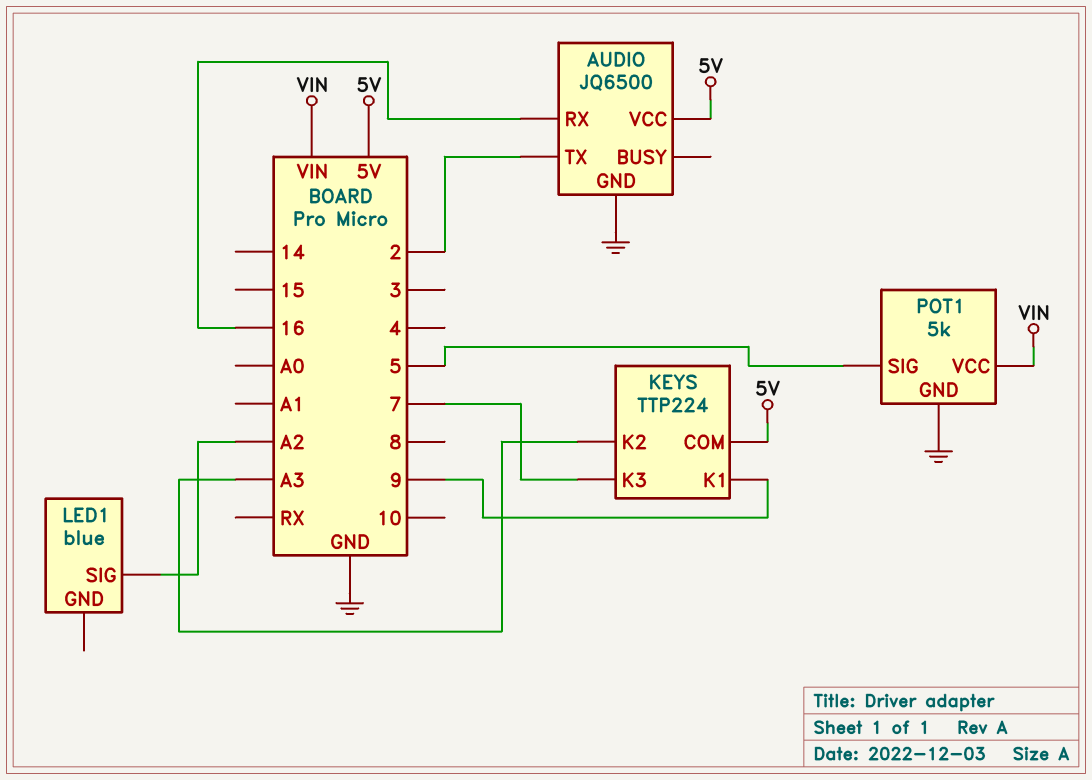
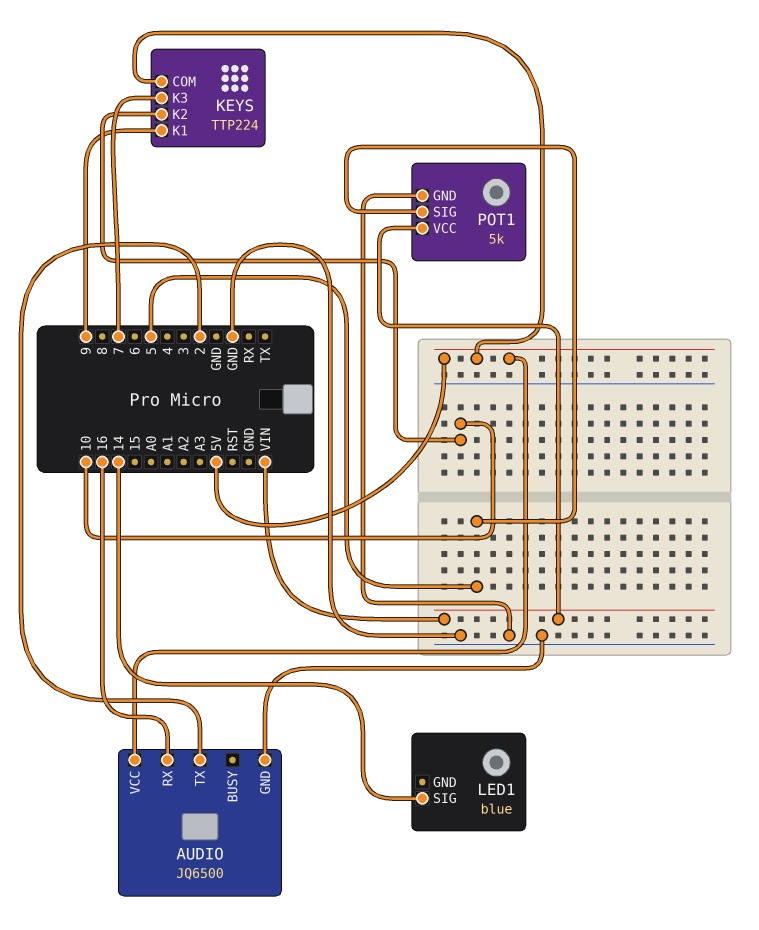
KEYS pin K2: A3 -> 10
LED1 pin SIG: A2 -> 14

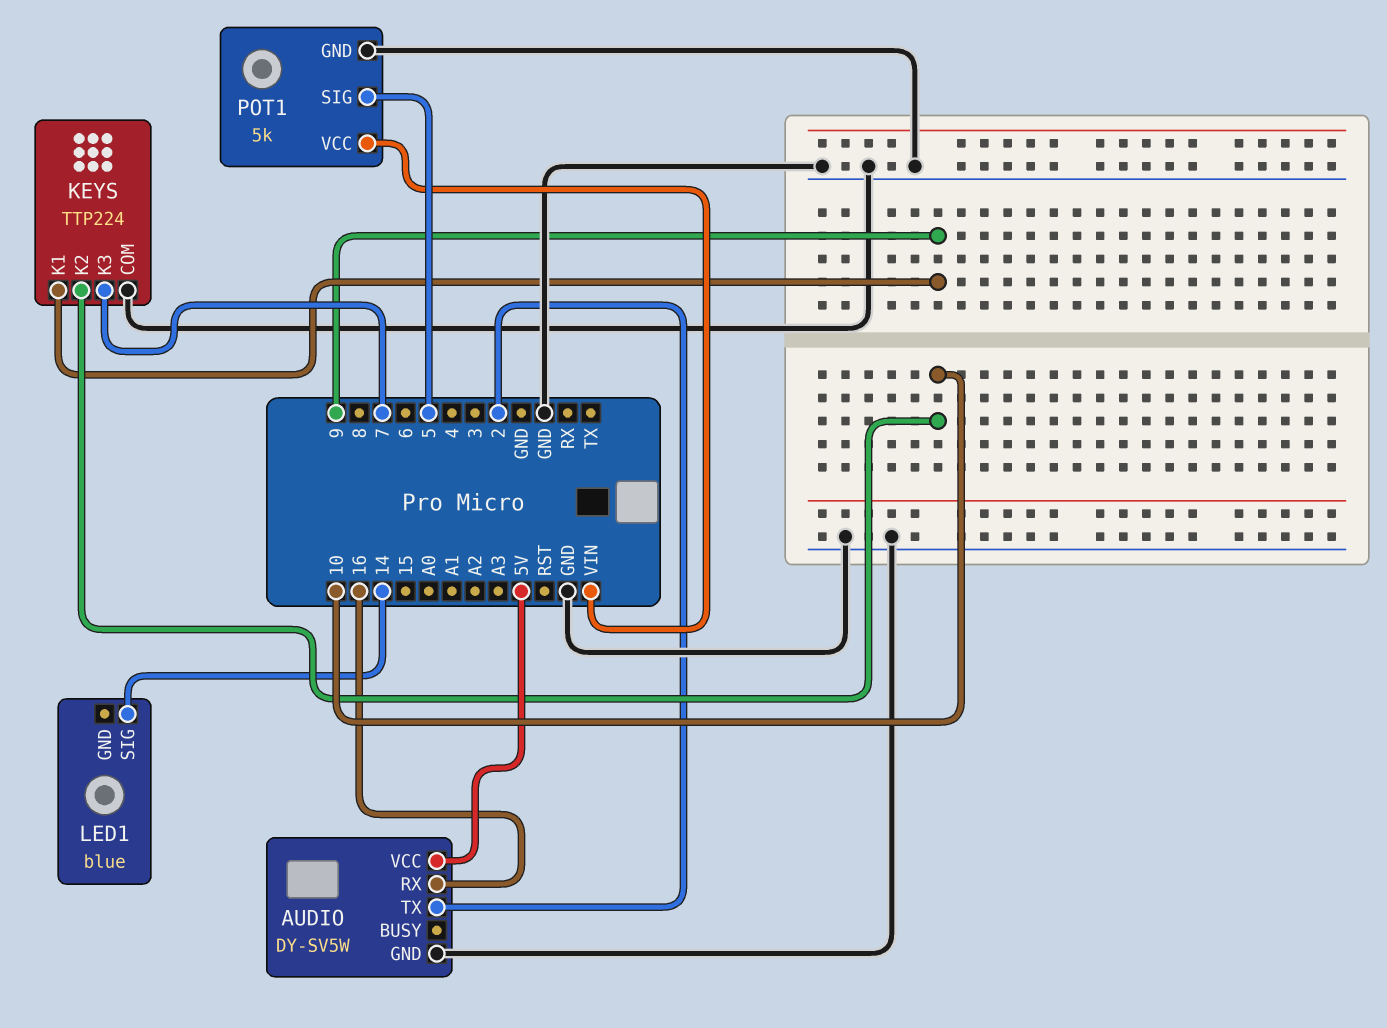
AUDIO: JQ6500 -> DY-SV5W
KEYS pin COM: 5V -> GND

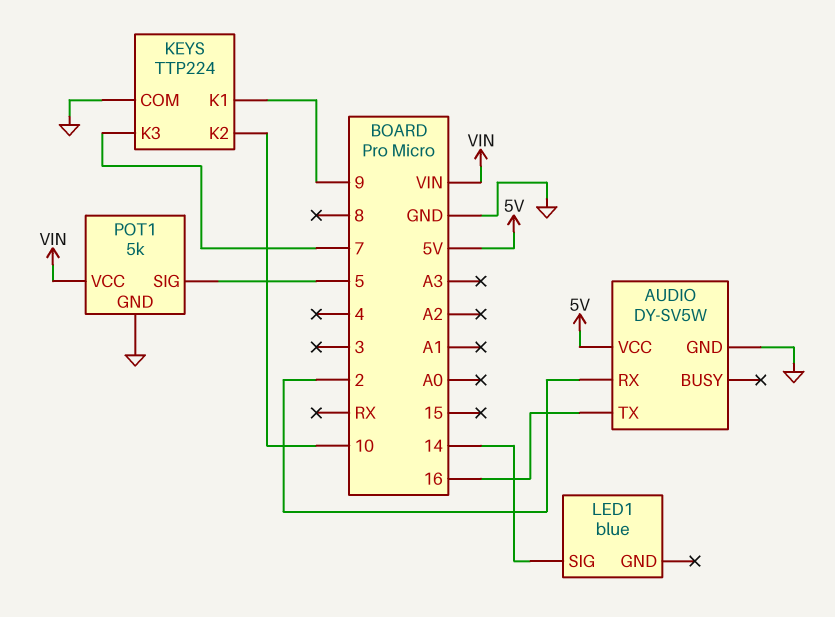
AUDIO pin RX: 16 -> 2
AUDIO pin TX: 2 -> 16

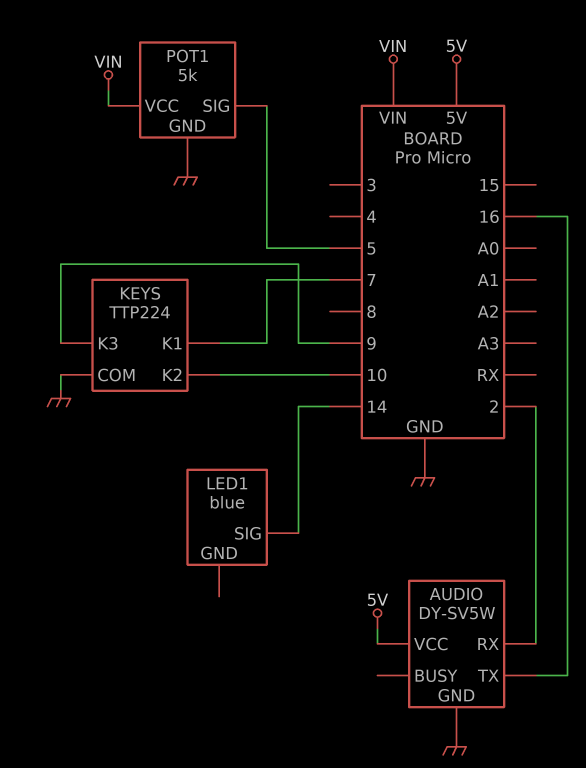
KEYS pin K1: 9 -> 7
KEYS pin K3: 7 -> 9

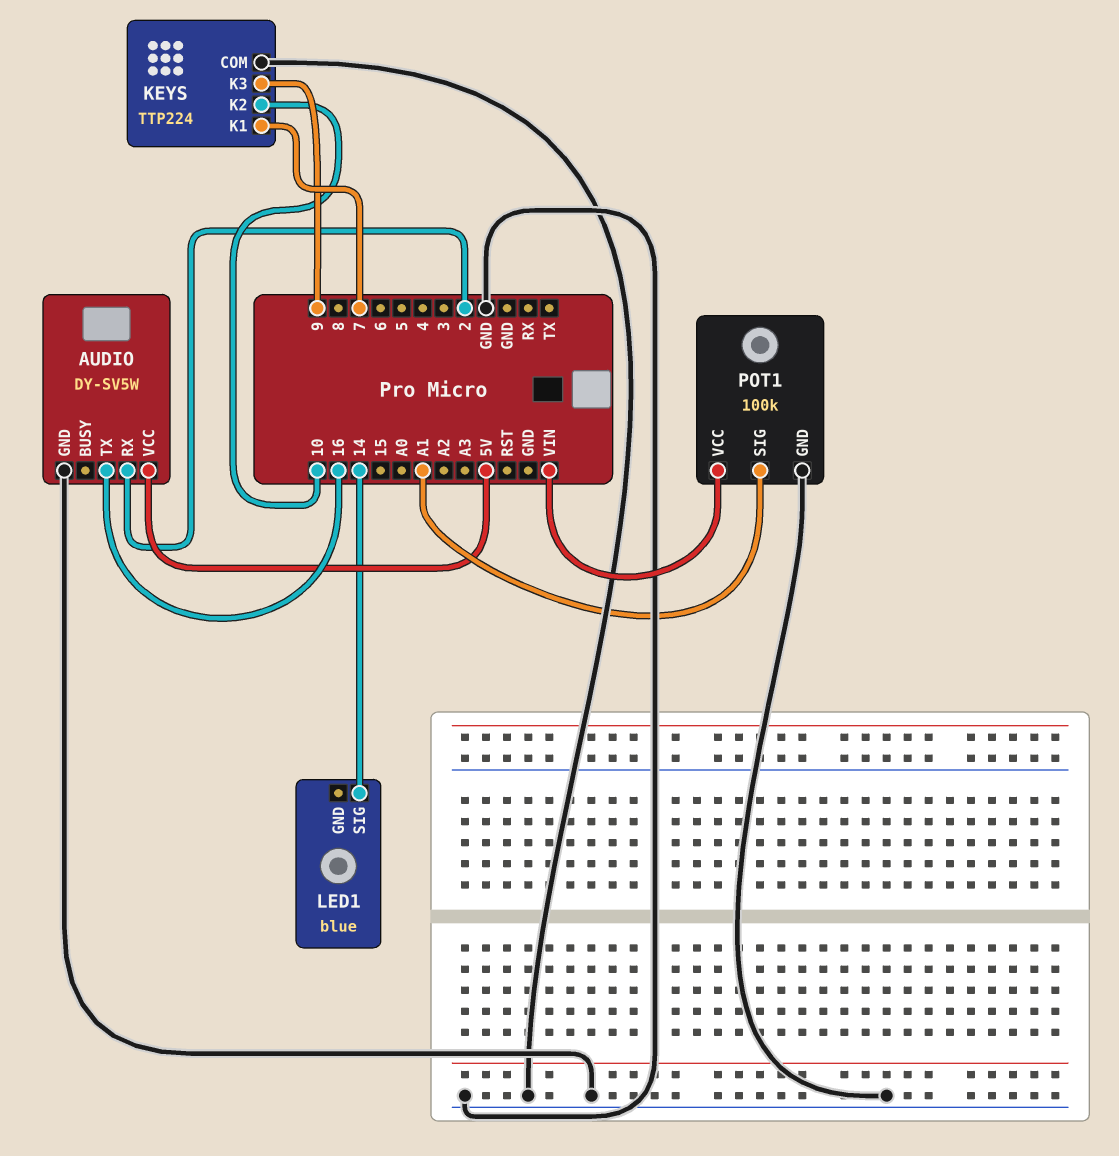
POT1: 5k -> 100k
POT1 pin SIG: 5 -> A1

